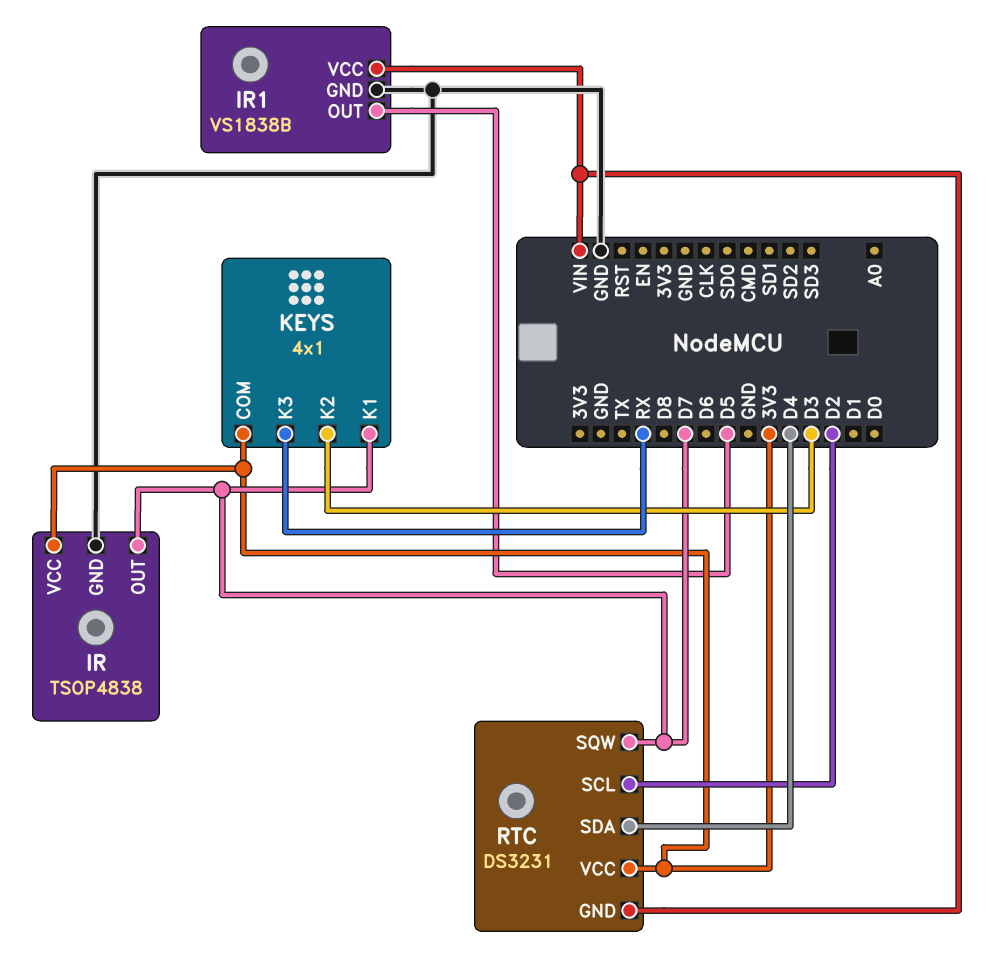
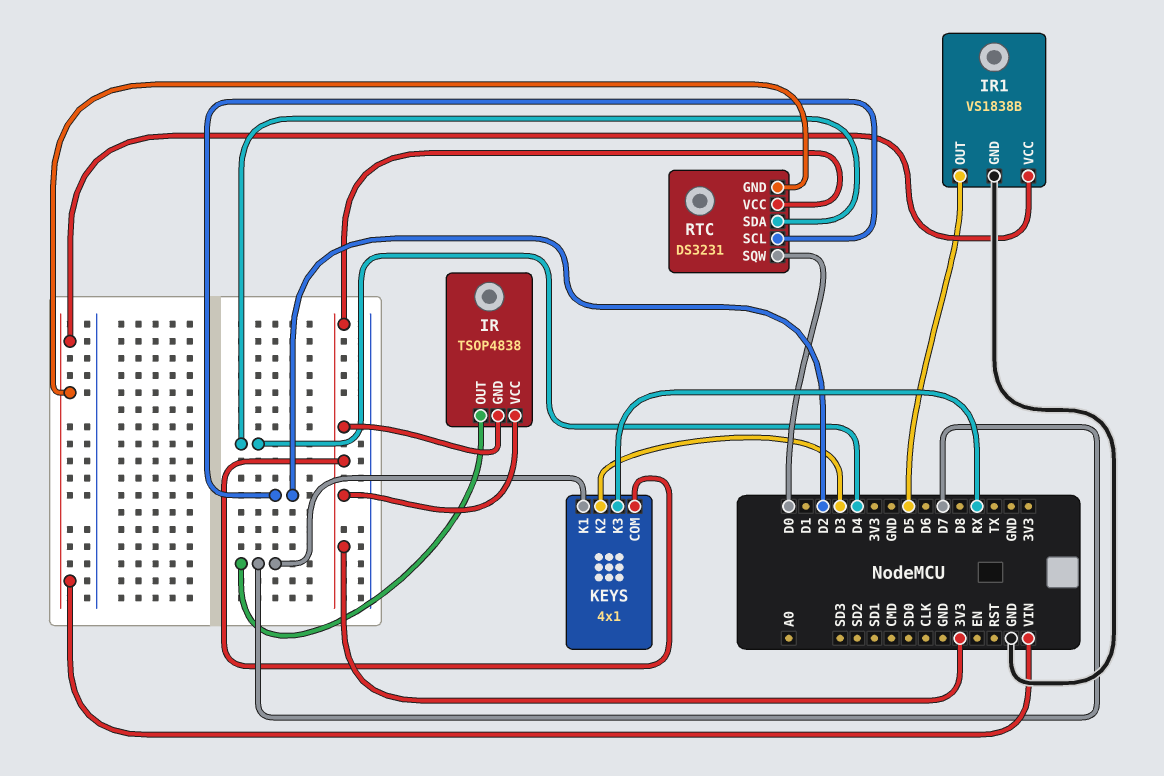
IR pin GND: GND -> 3V3
RTC pin SQW: D7 -> D0

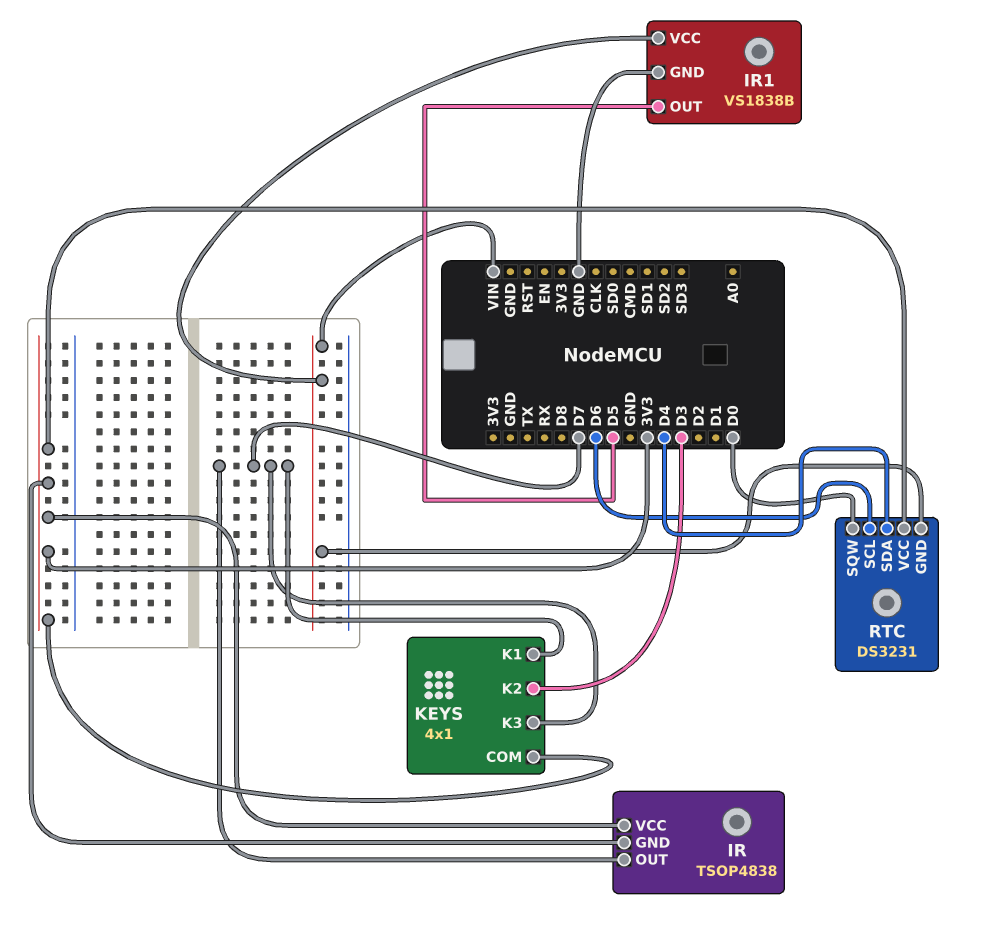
KEYS pin K3: RX -> D7
RTC pin SCL: D2 -> D6

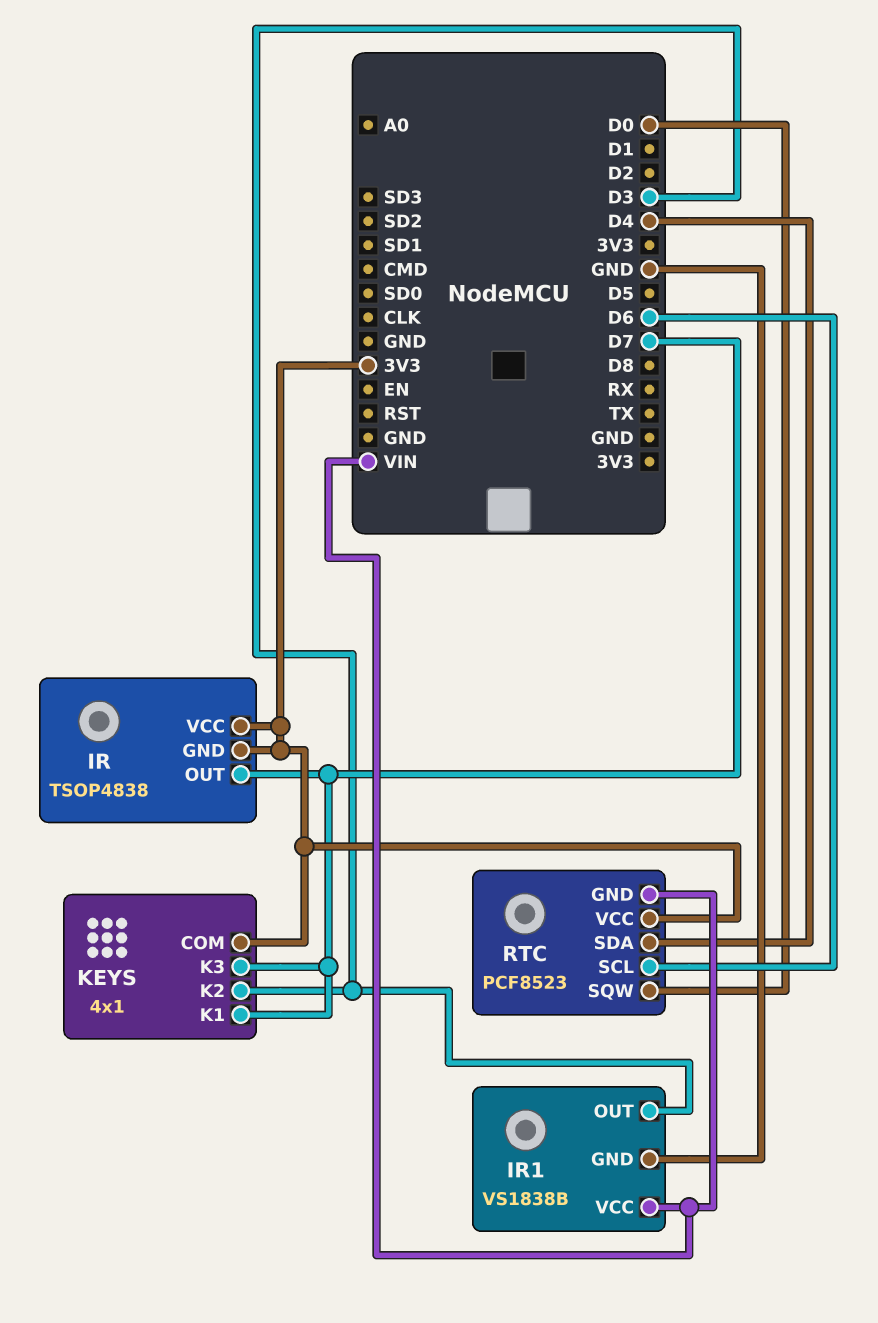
IR1 pin OUT: D5 -> D3
RTC: DS3231 -> PCF8523

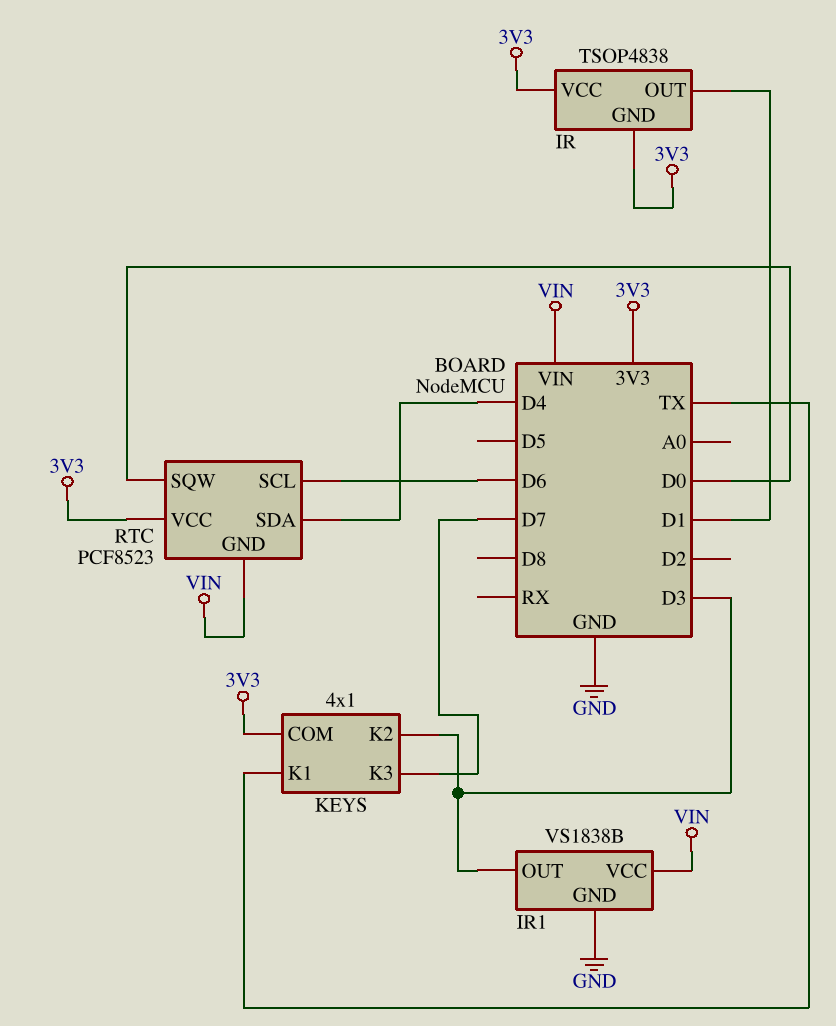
IR pin OUT: D7 -> D1
KEYS pin K1: D7 -> TX

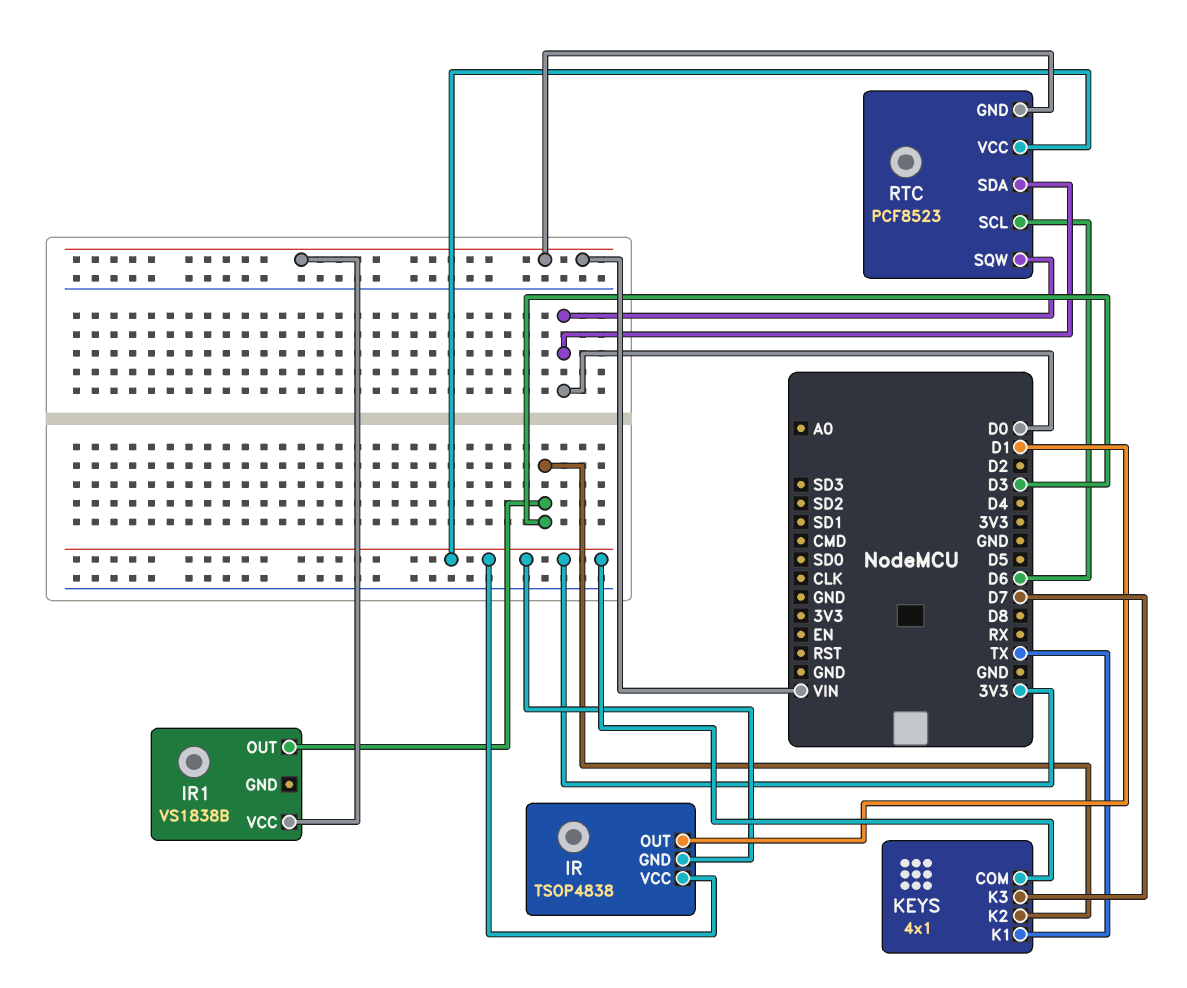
IR1 pin GND: GND -> none
RTC pin SDA: D4 -> D0

